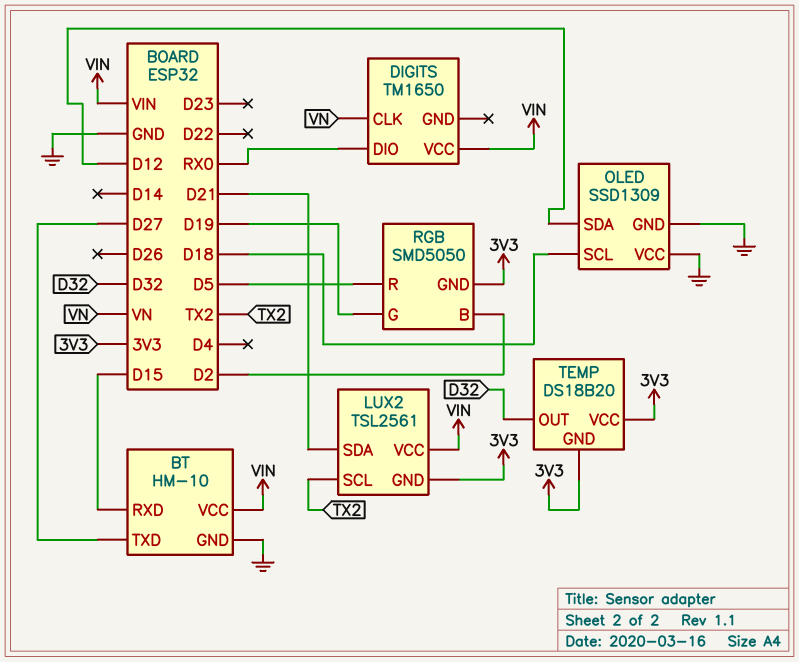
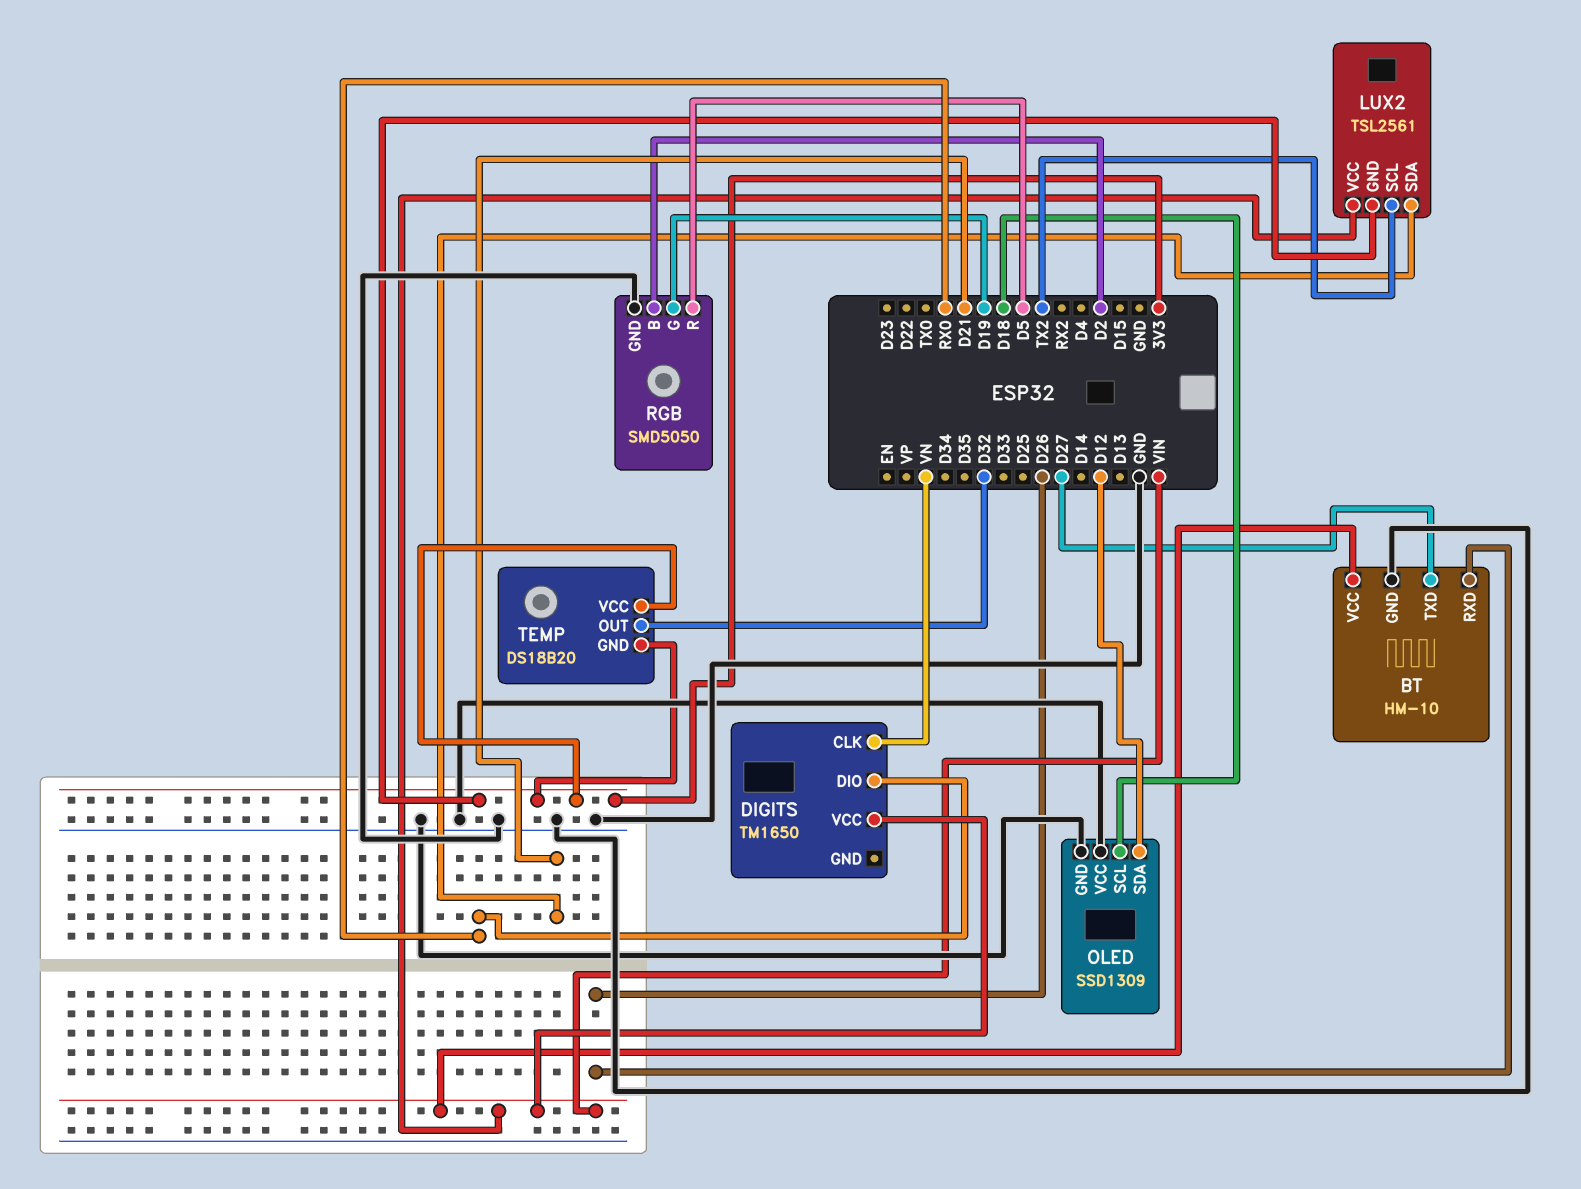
BT pin RXD: D15 -> D26
RGB pin GND: 3V3 -> GND

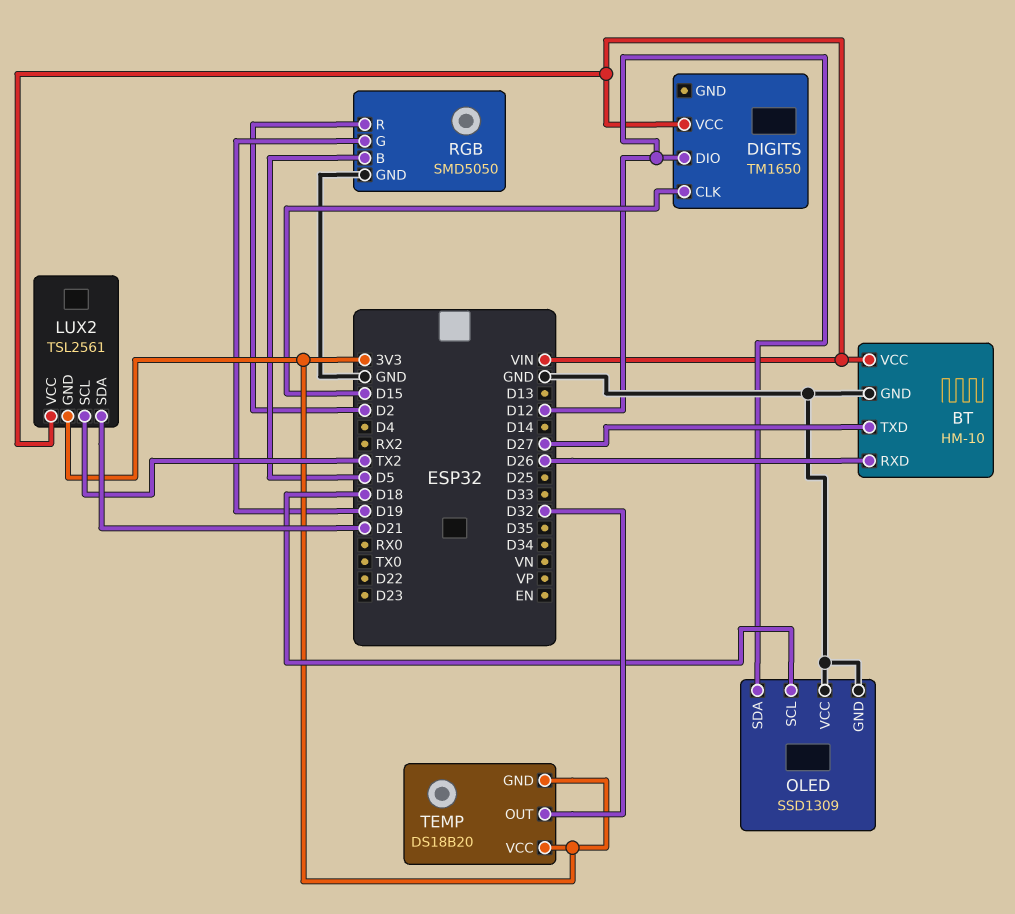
DIGITS pin CLK: VN -> D15
DIGITS pin DIO: RX0 -> D12
RGB pin B: D2 -> D5
RGB pin R: D5 -> D2

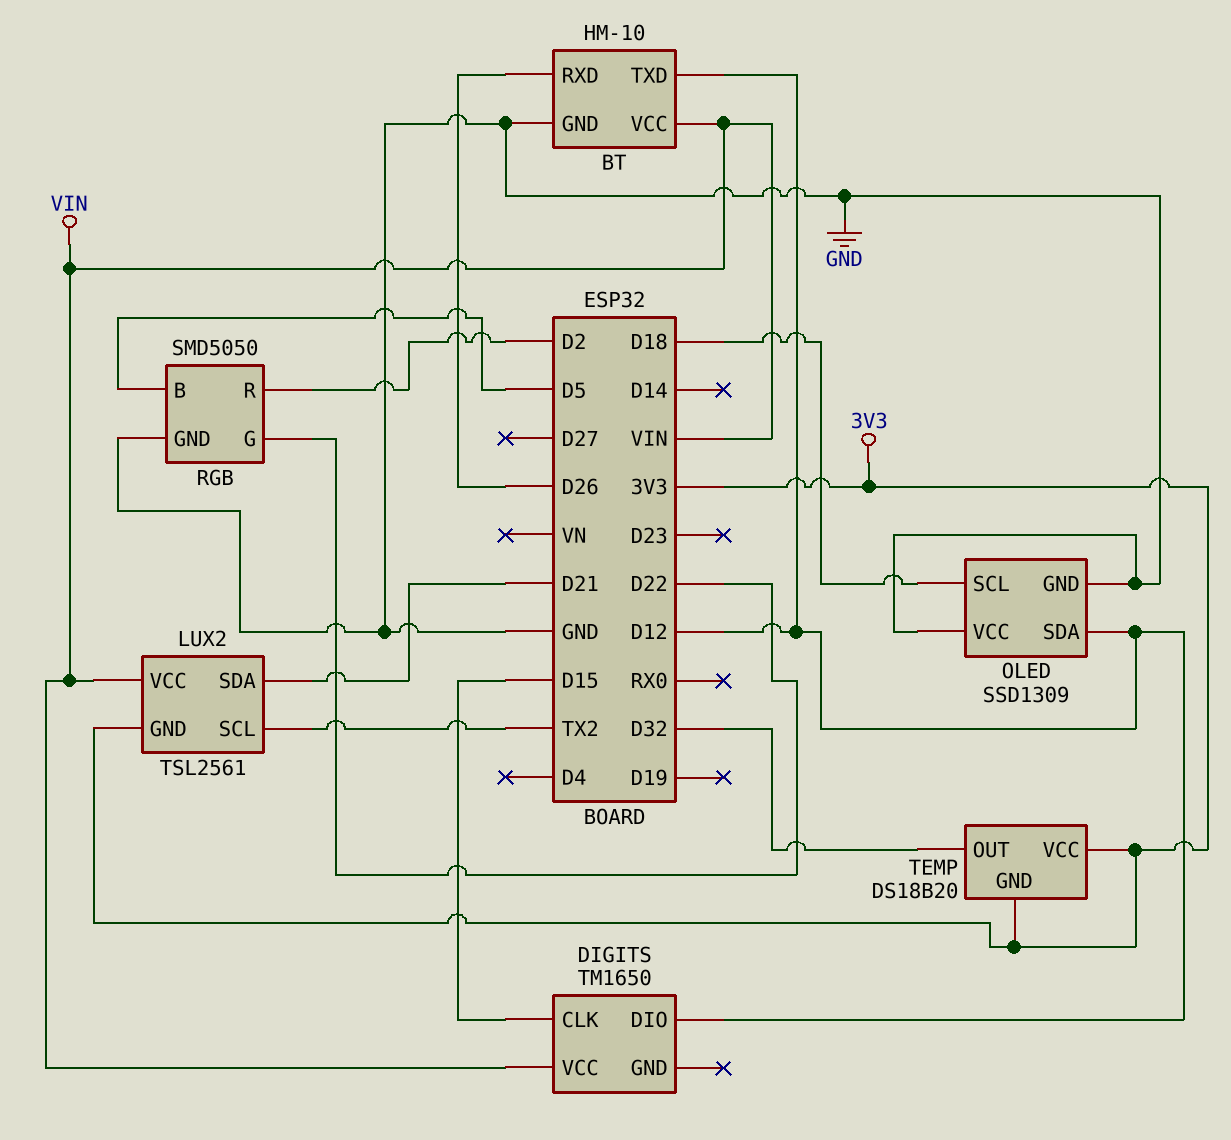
BT pin TXD: D27 -> D12
RGB pin G: D19 -> D22

